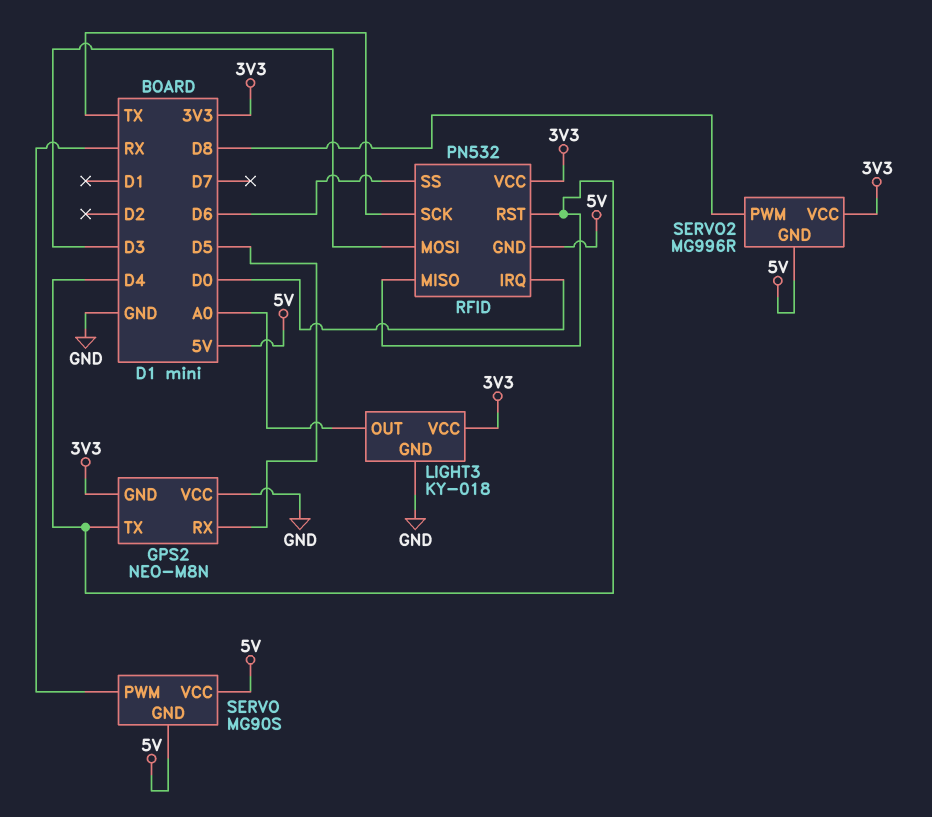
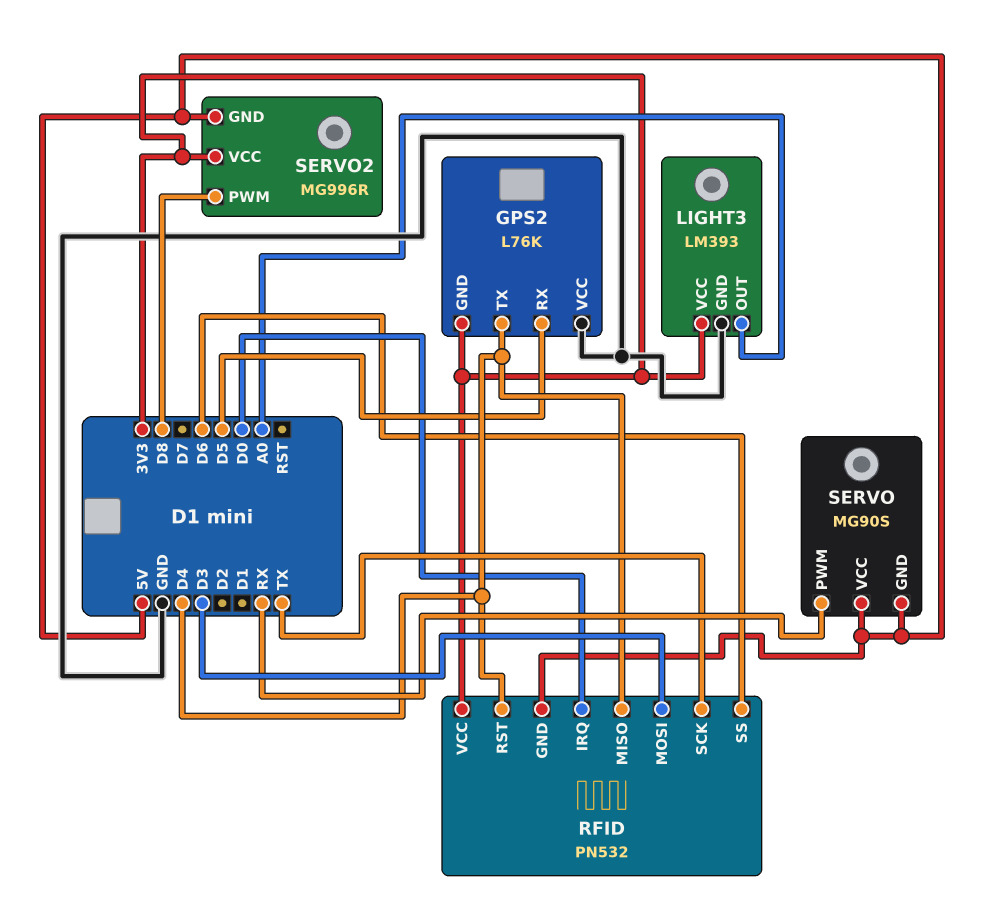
GPS2: NEO-M8N -> L76K
LIGHT3: KY-018 -> LM393

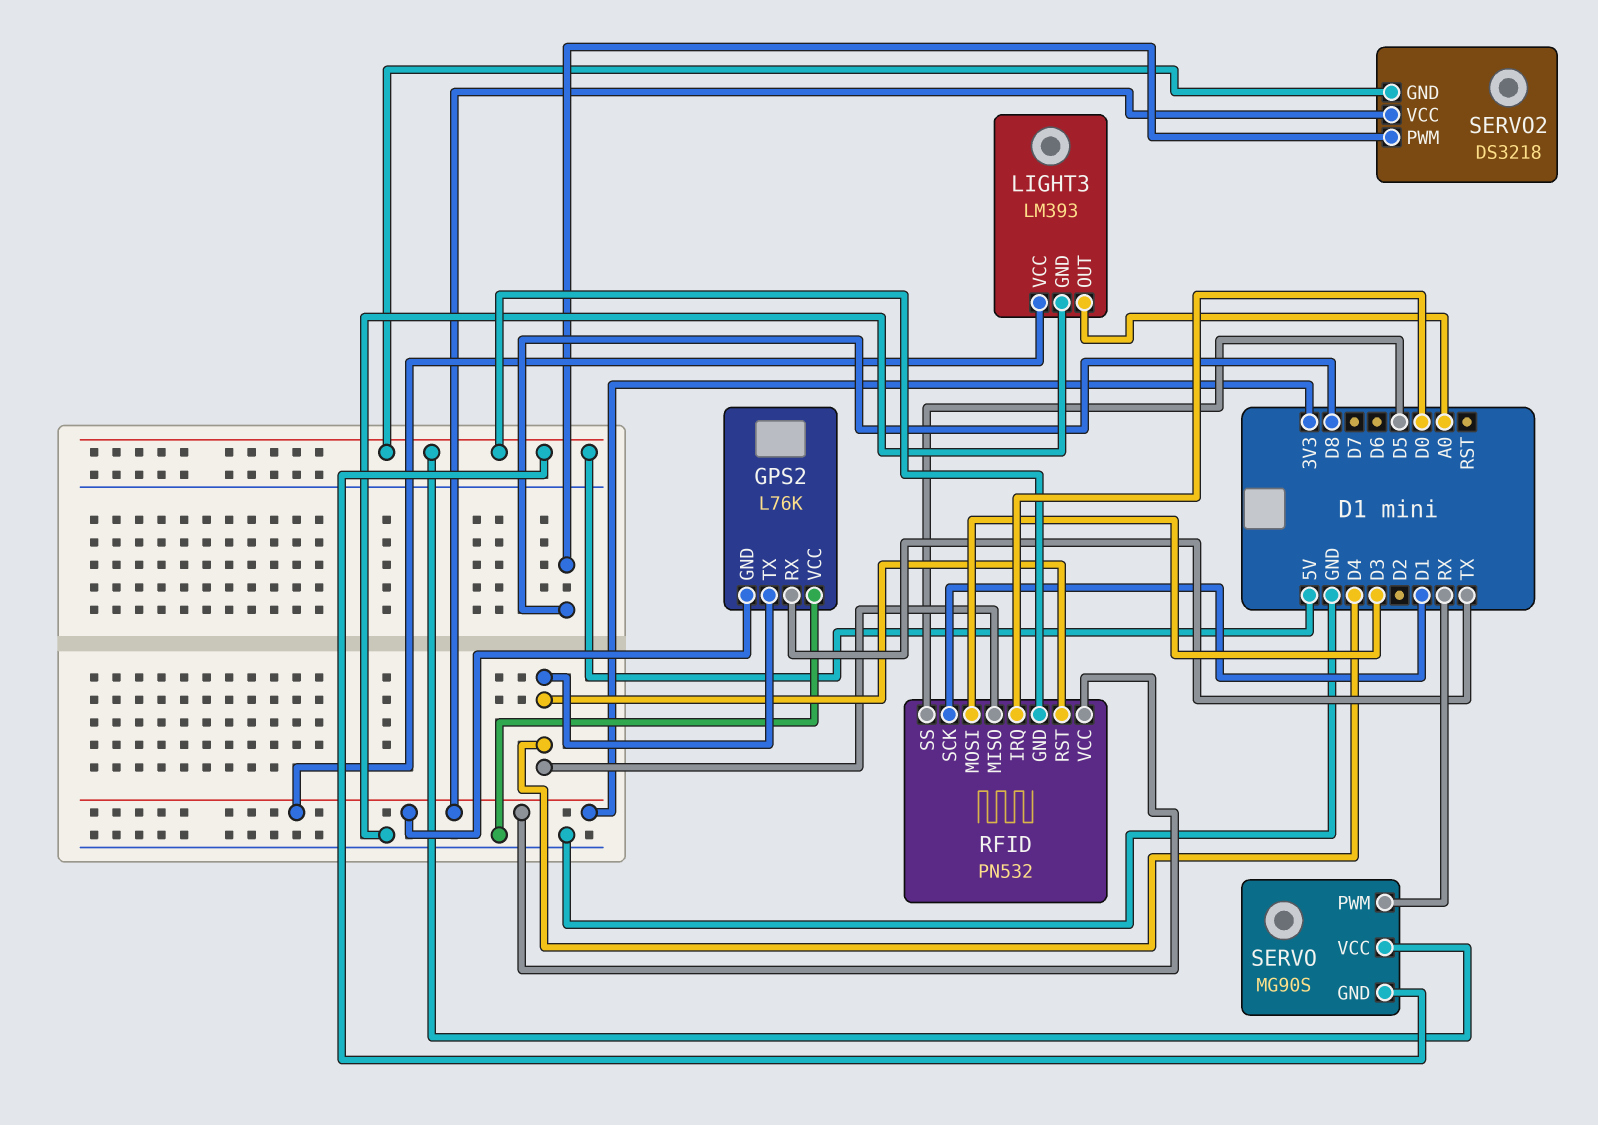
GPS2 pin RX: D5 -> TX
RFID pin SCK: TX -> D1
RFID pin SS: D6 -> D5
SERVO2: MG996R -> DS3218

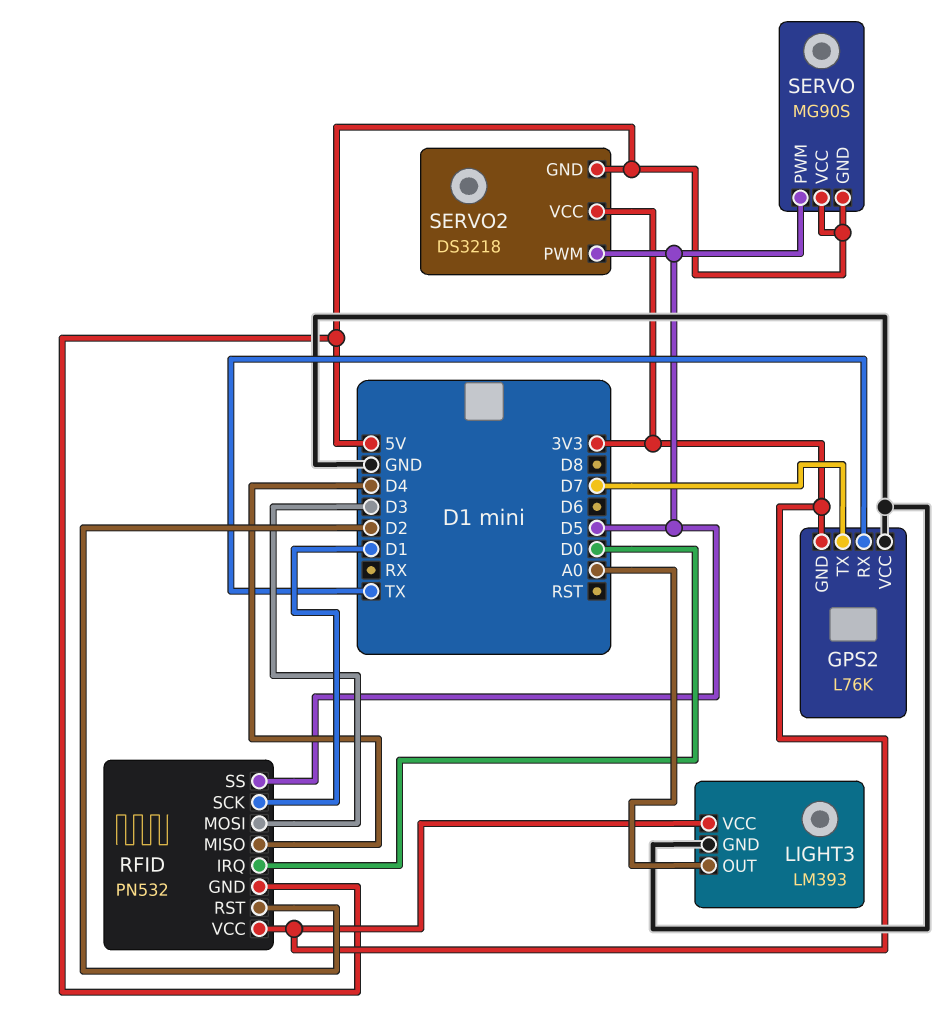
GPS2 pin TX: D4 -> D7
RFID pin RST: D4 -> D2
SERVO pin PWM: RX -> D5
SERVO2 pin PWM: D8 -> D5

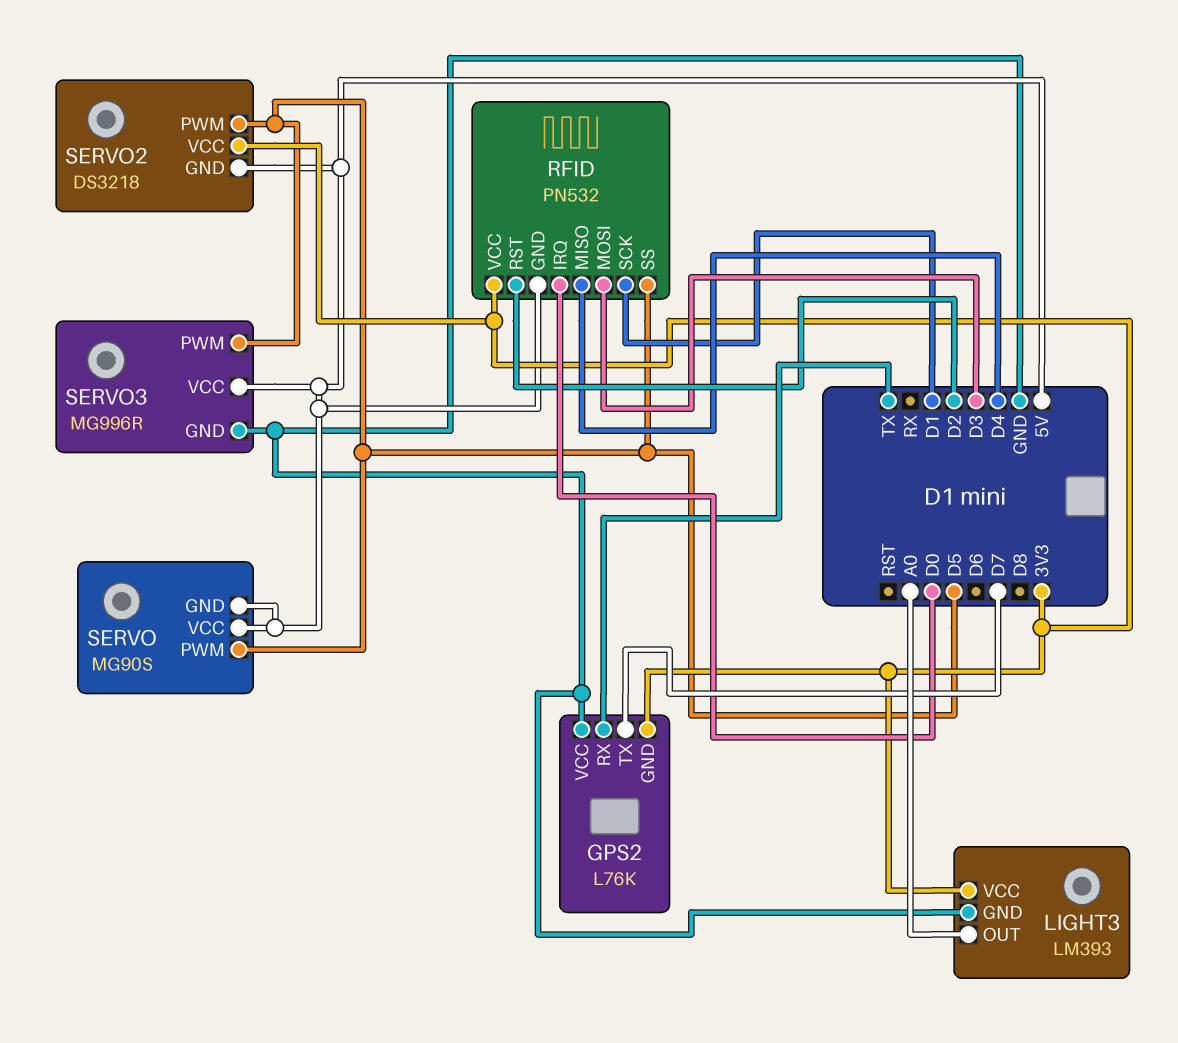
SERVO3: none -> MG996R
SERVO3 pin GND: none -> GND
SERVO3 pin PWM: none -> D5
SERVO3 pin VCC: none -> 5V

